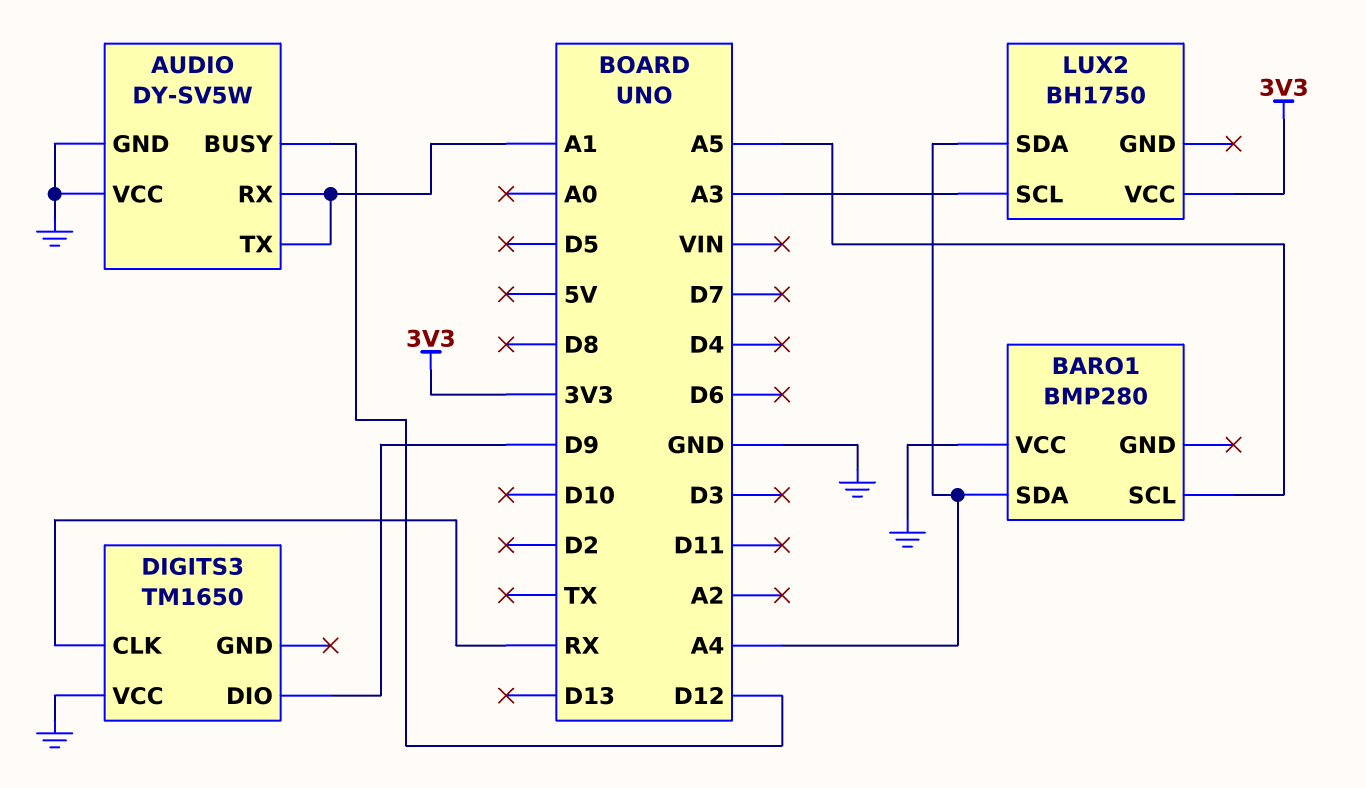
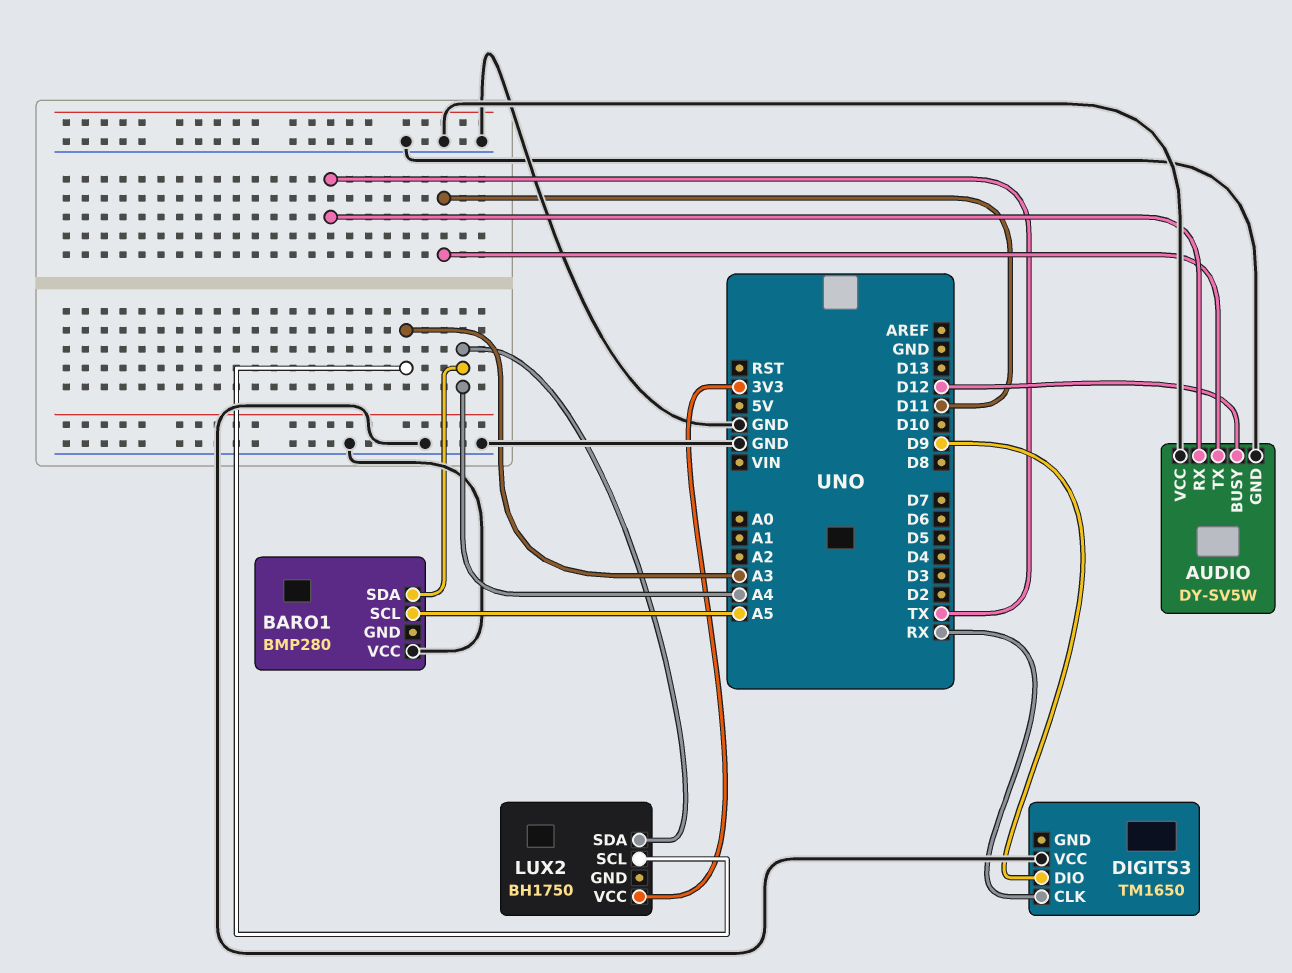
AUDIO pin RX: A1 -> TX
AUDIO pin TX: A1 -> D11

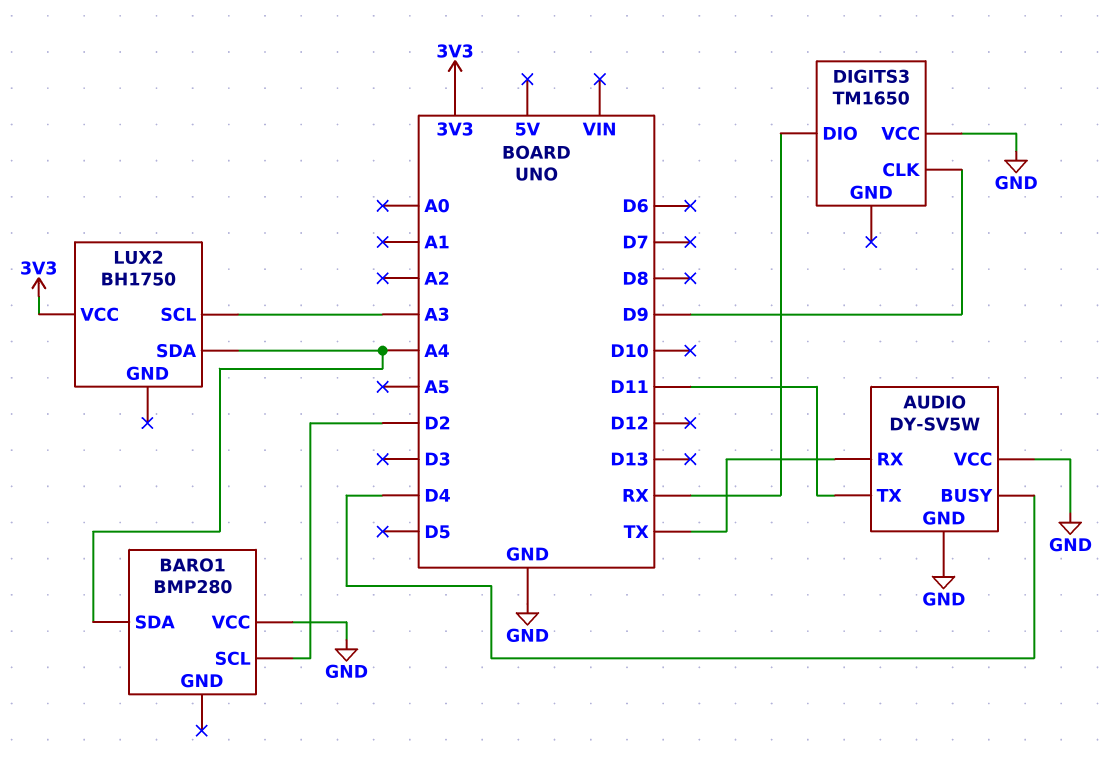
AUDIO pin BUSY: D12 -> D4
BARO1 pin SCL: A5 -> D2
DIGITS3 pin CLK: RX -> D9
DIGITS3 pin DIO: D9 -> RX

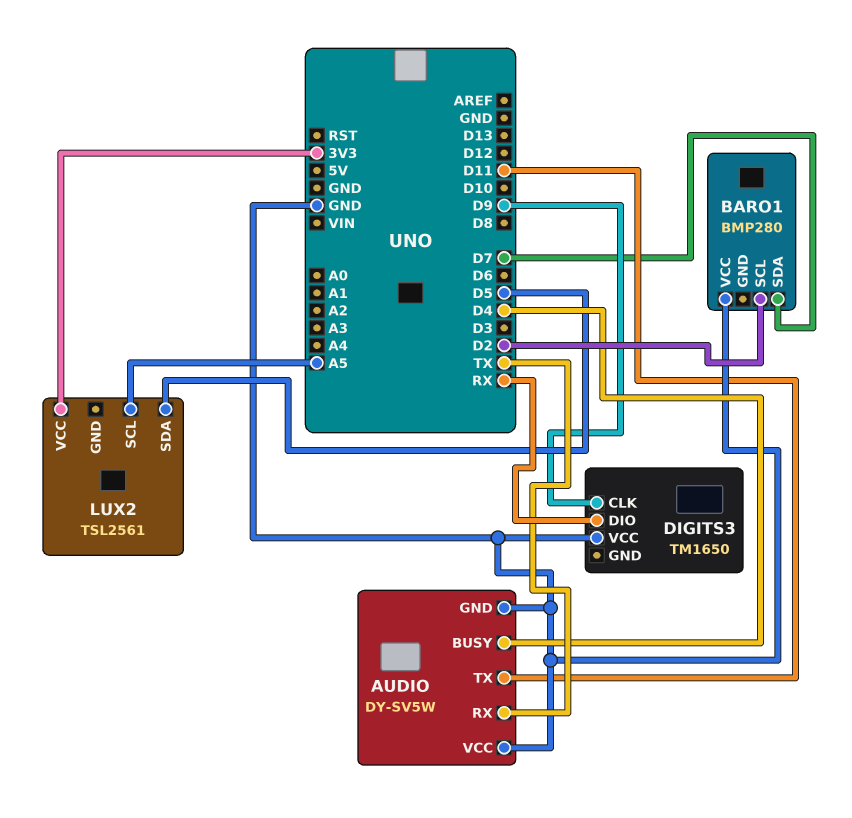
BARO1 pin SDA: A4 -> D7
LUX2: BH1750 -> TSL2561
LUX2 pin SCL: A3 -> A5
LUX2 pin SDA: A4 -> D5

